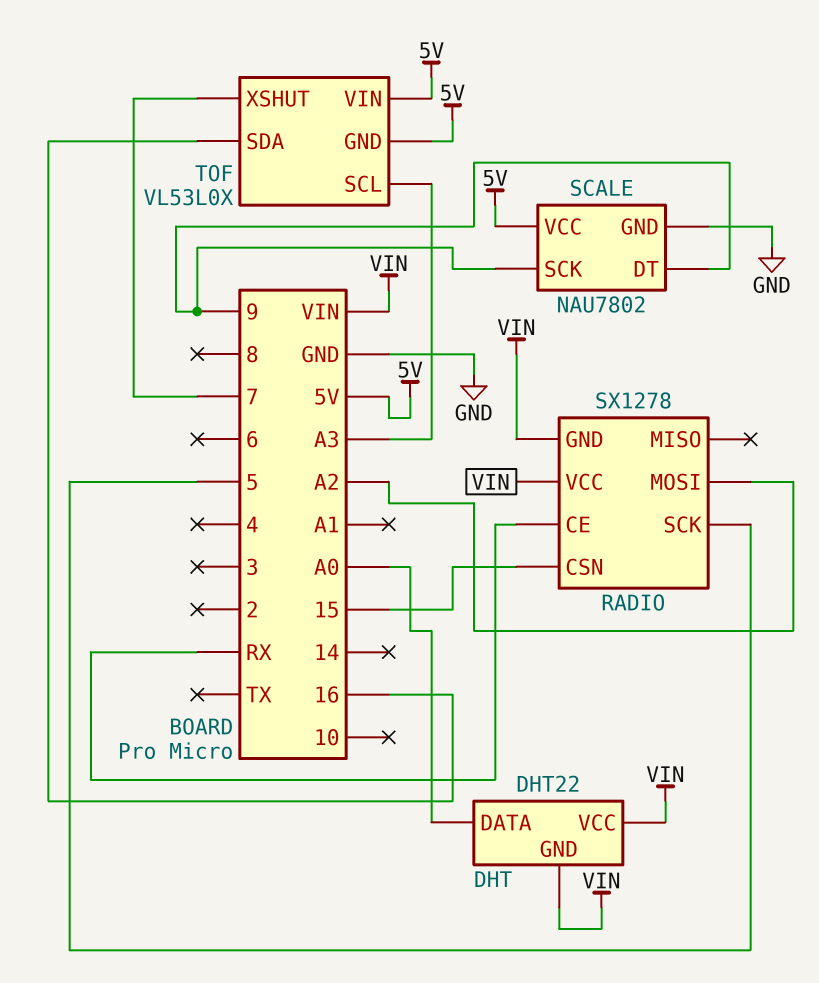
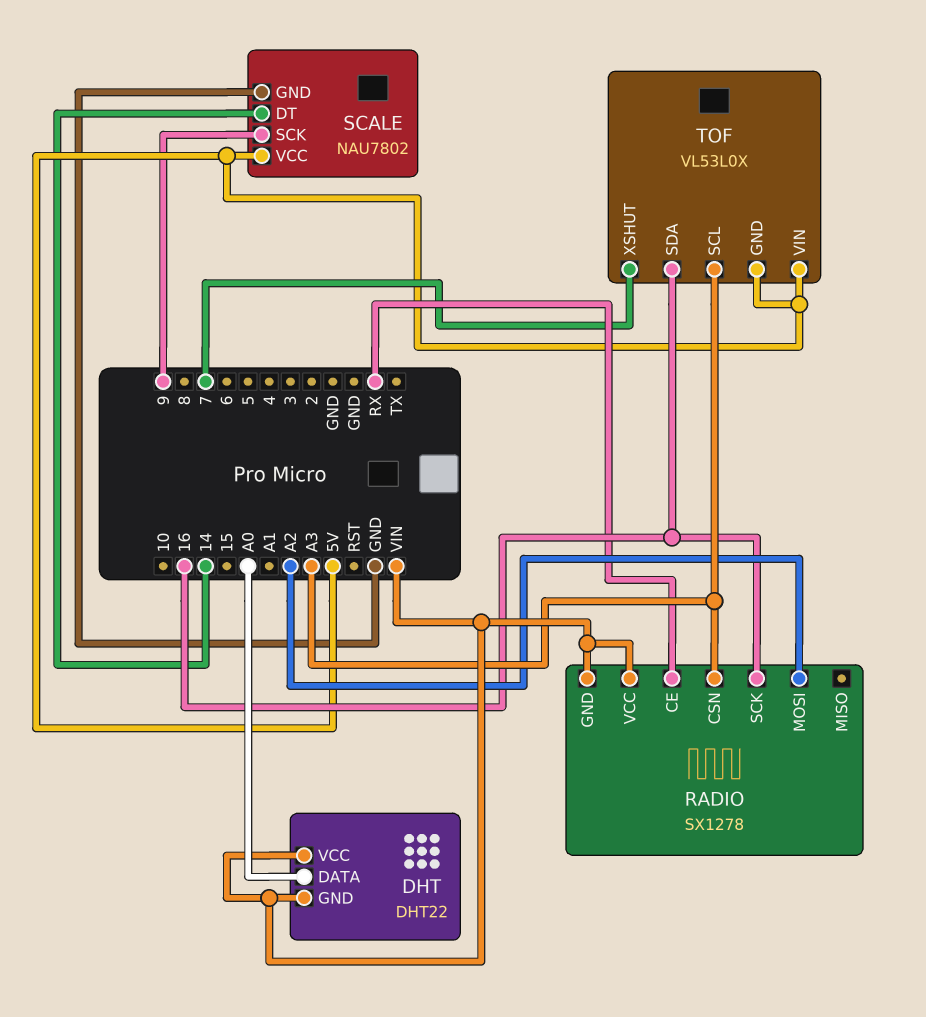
RADIO pin CSN: 15 -> A3
RADIO pin SCK: 5 -> 16
SCALE pin DT: 9 -> 14

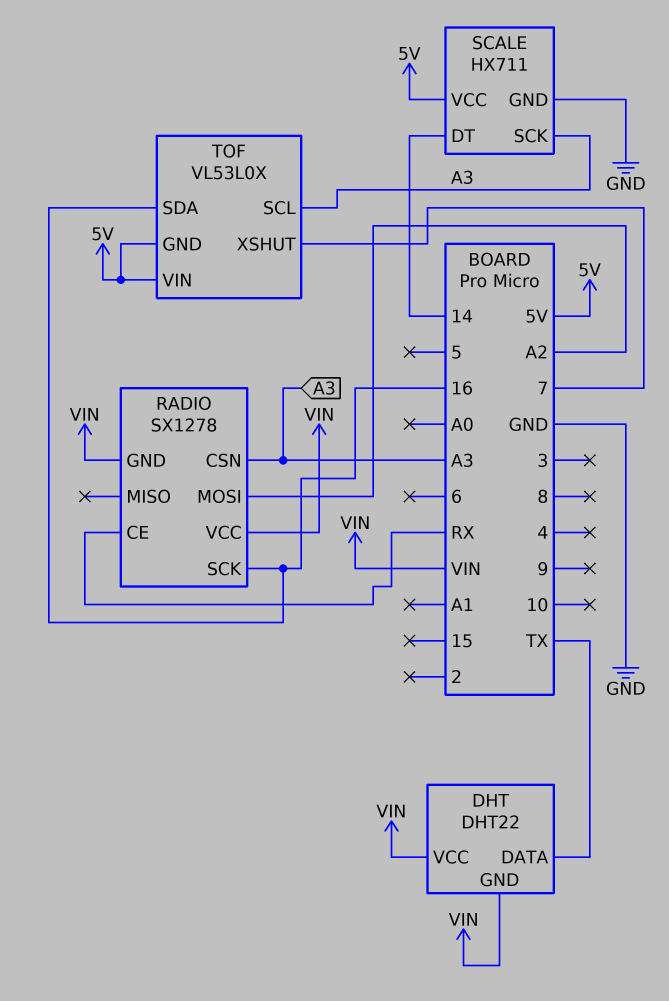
DHT pin DATA: A0 -> TX
SCALE: NAU7802 -> HX711
SCALE pin SCK: 9 -> A3

